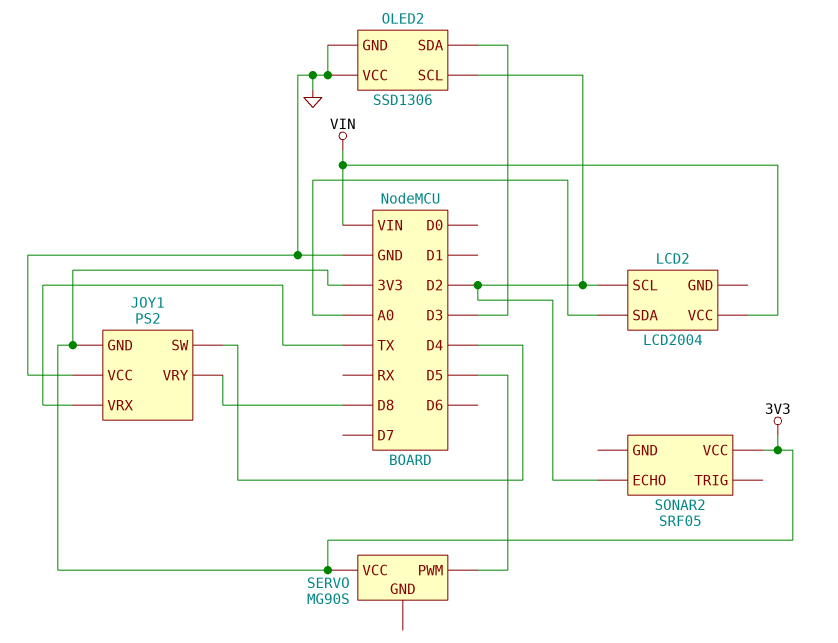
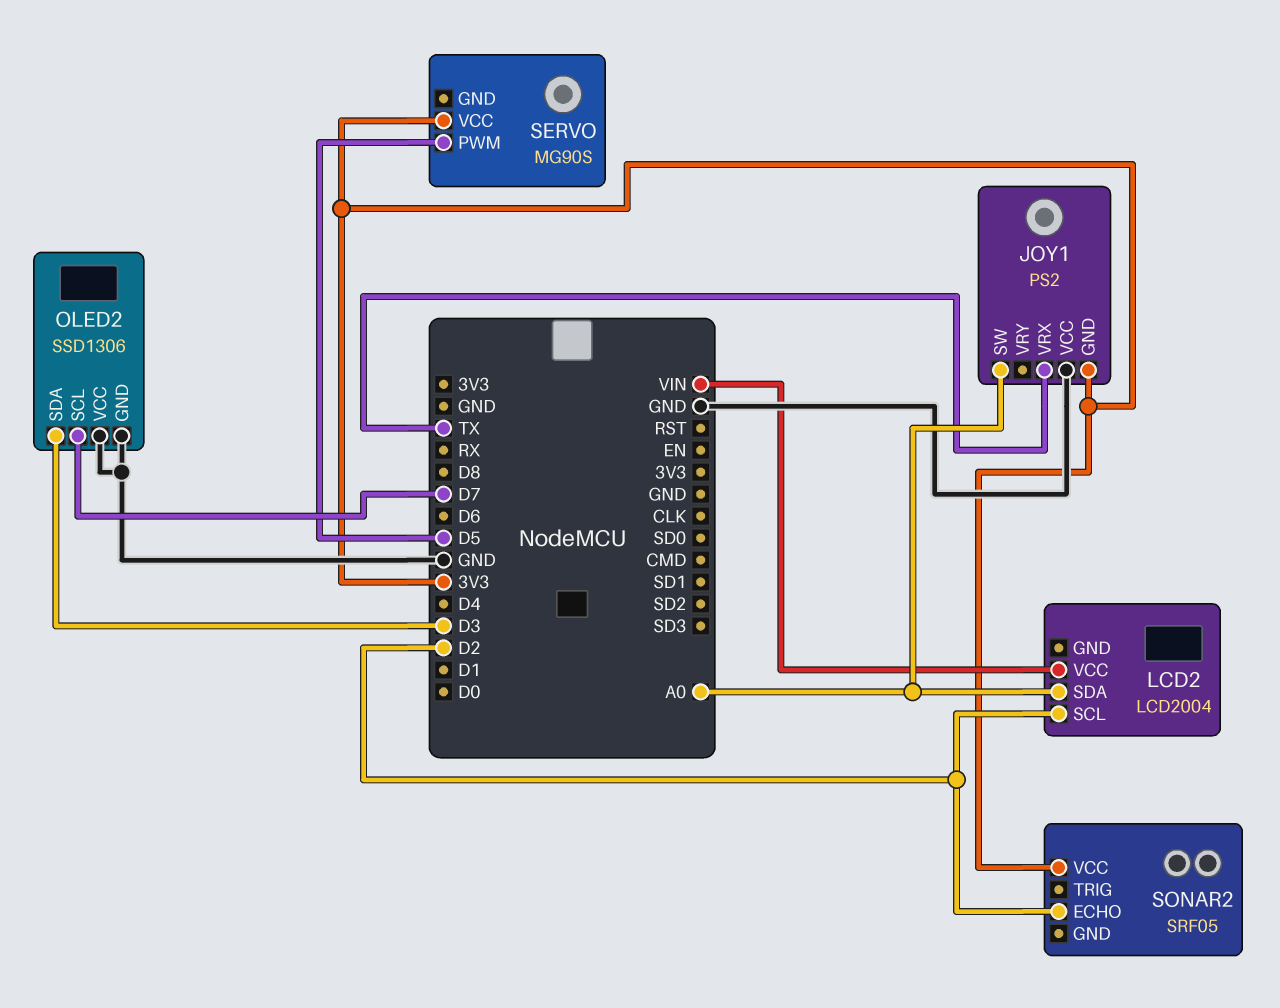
JOY1 pin SW: D4 -> A0
JOY1 pin VRY: D8 -> none
OLED2 pin SCL: D2 -> D7

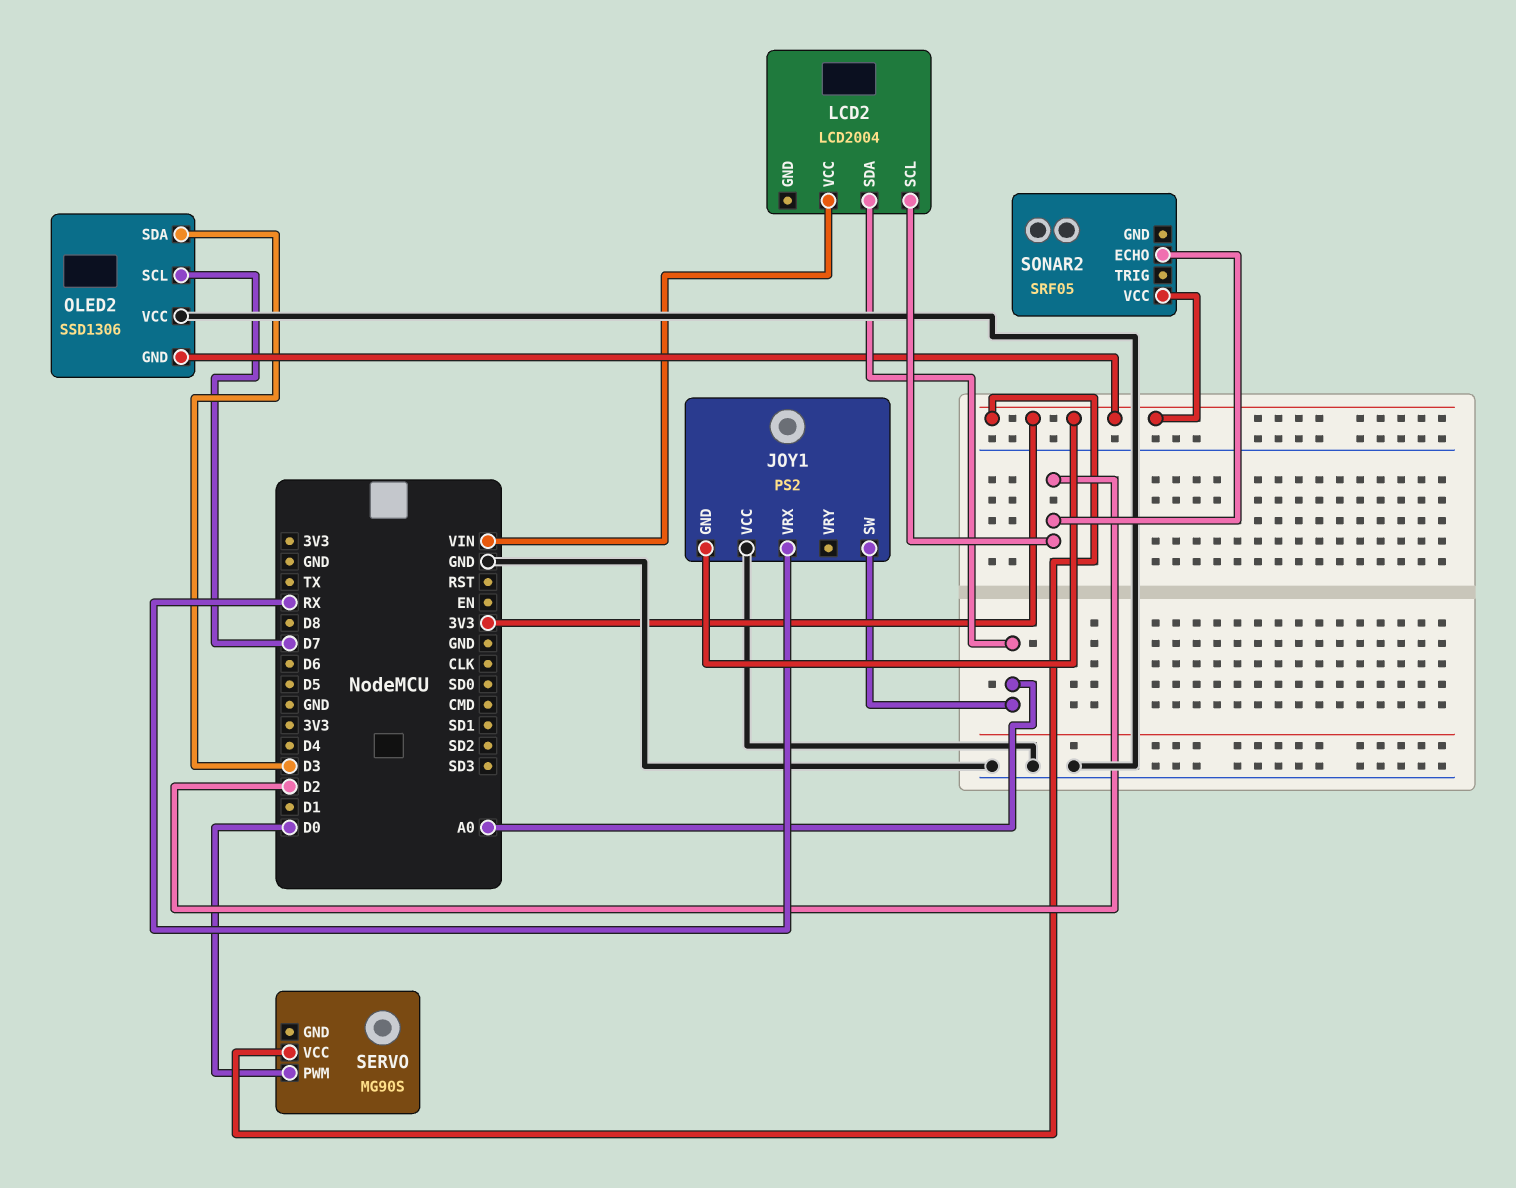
JOY1 pin VRX: TX -> RX
OLED2 pin GND: GND -> 3V3
SERVO pin PWM: D5 -> D0

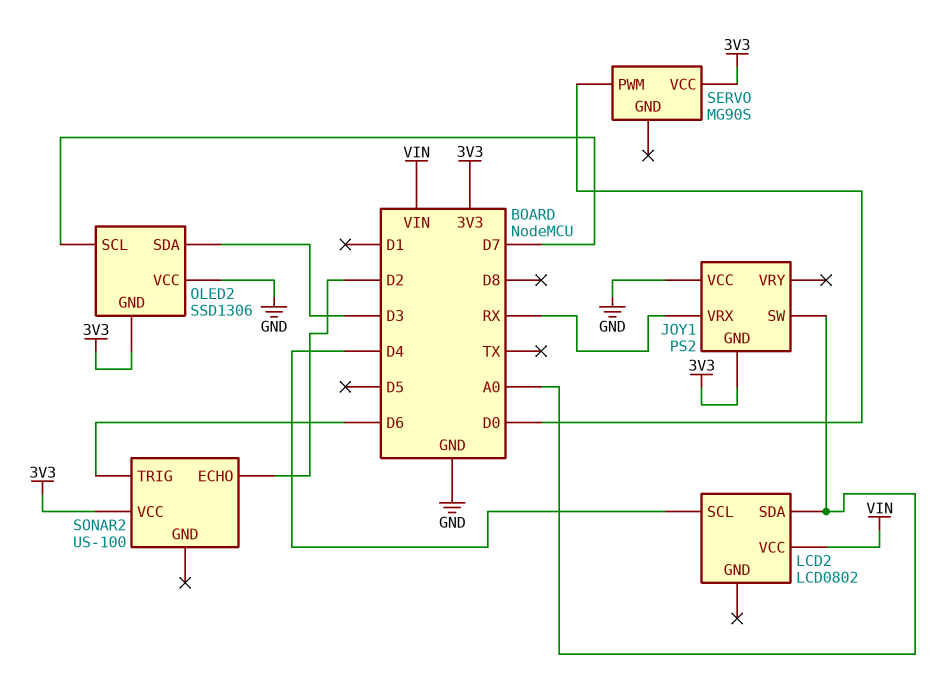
LCD2: LCD2004 -> LCD0802
LCD2 pin SCL: D2 -> D4
SONAR2: SRF05 -> US-100
SONAR2 pin TRIG: none -> D6

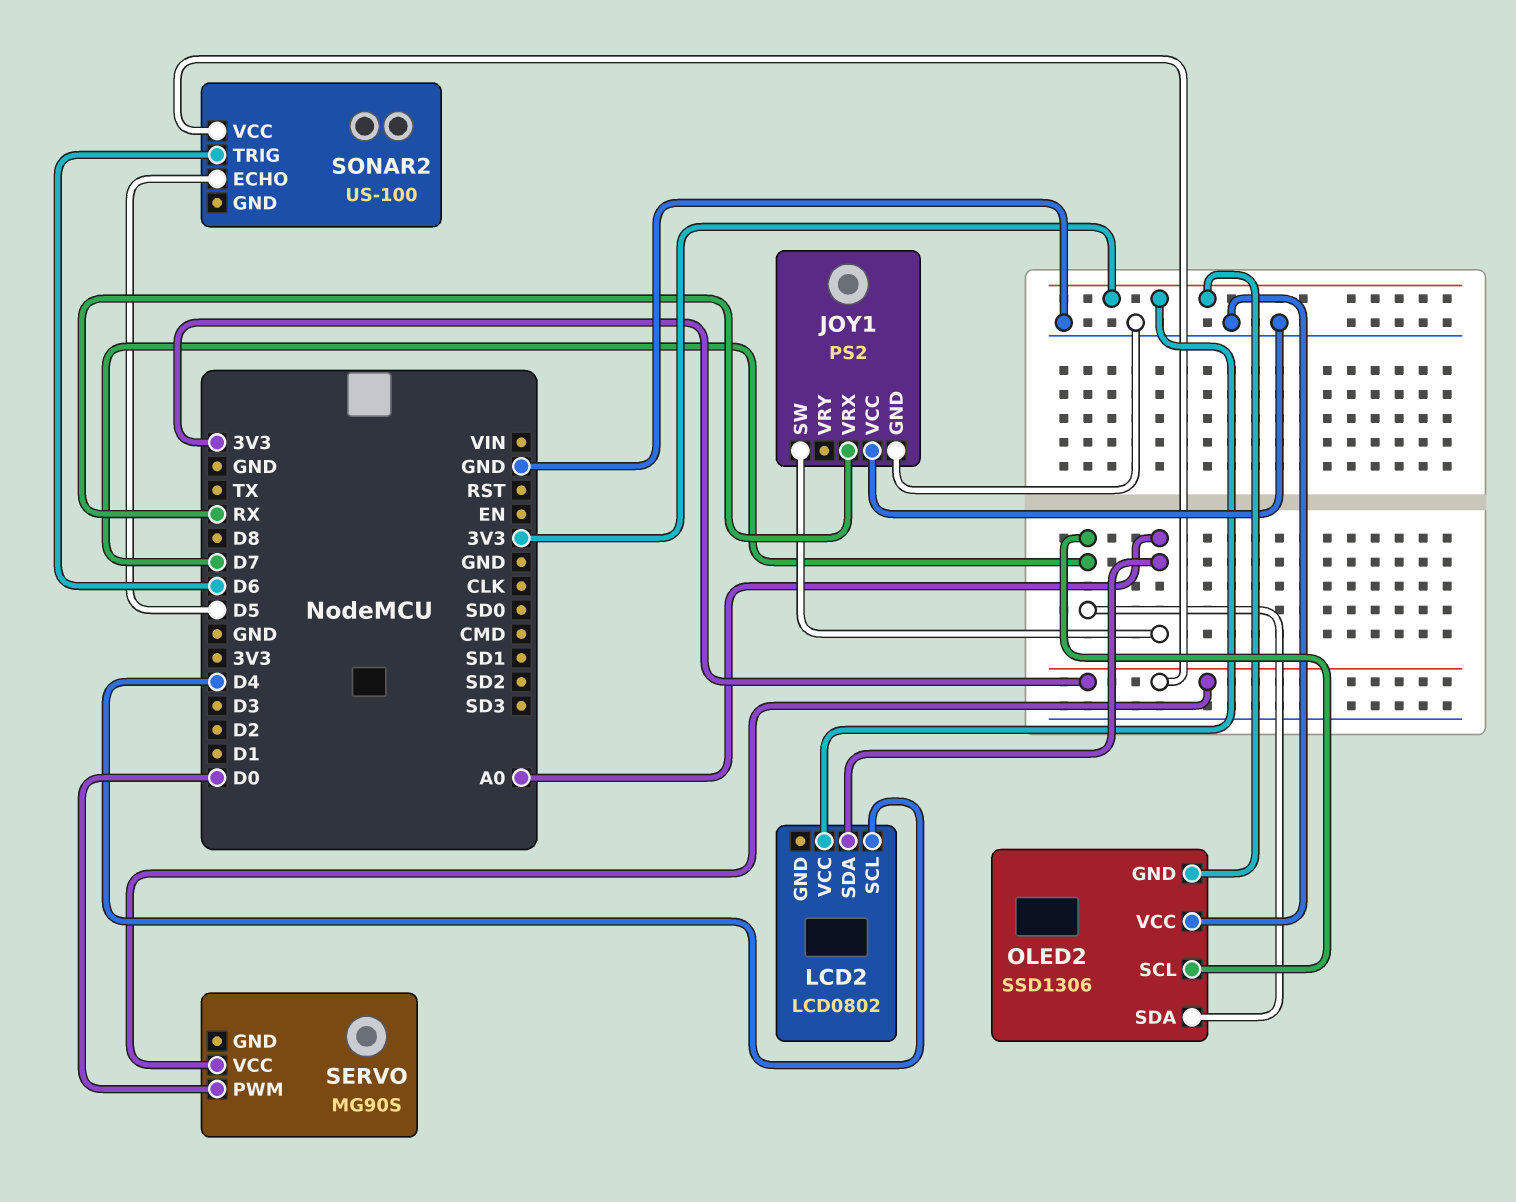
JOY1 pin GND: 3V3 -> GND
LCD2 pin VCC: VIN -> 3V3
OLED2 pin SDA: D3 -> D7
SONAR2 pin ECHO: D2 -> D5

